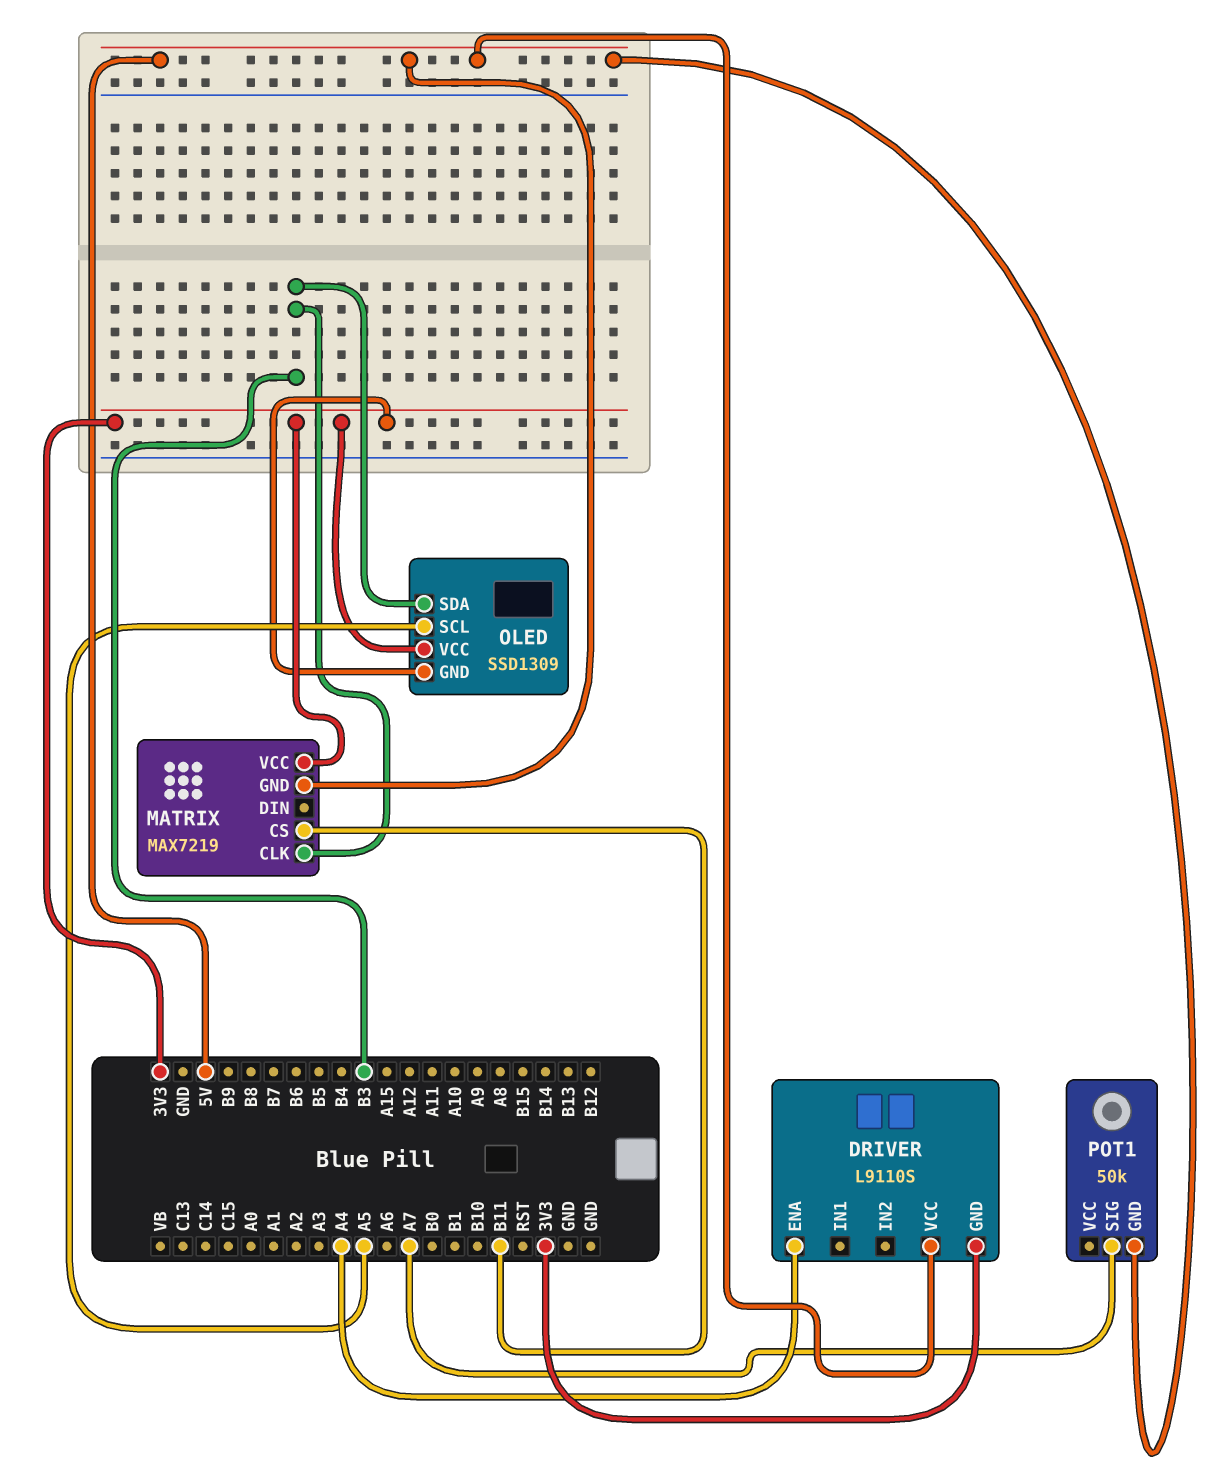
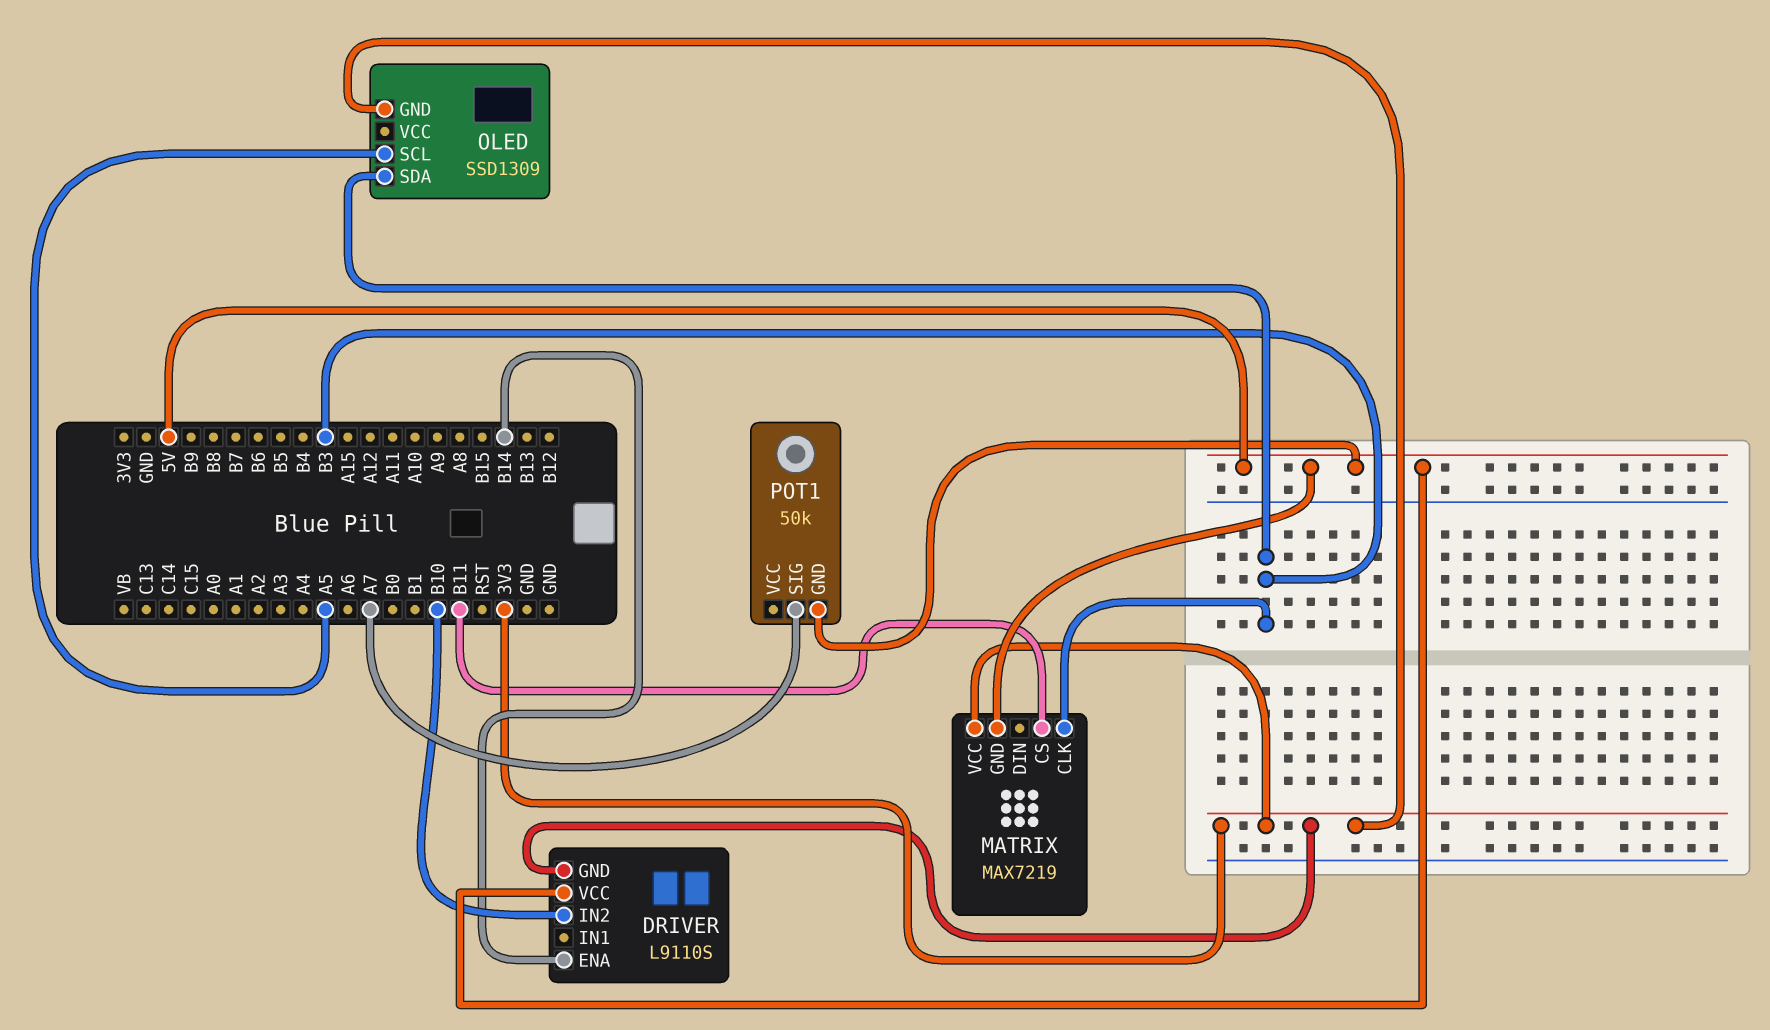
DRIVER pin ENA: A4 -> B14
DRIVER pin IN2: none -> B10
OLED pin VCC: 3V3 -> none

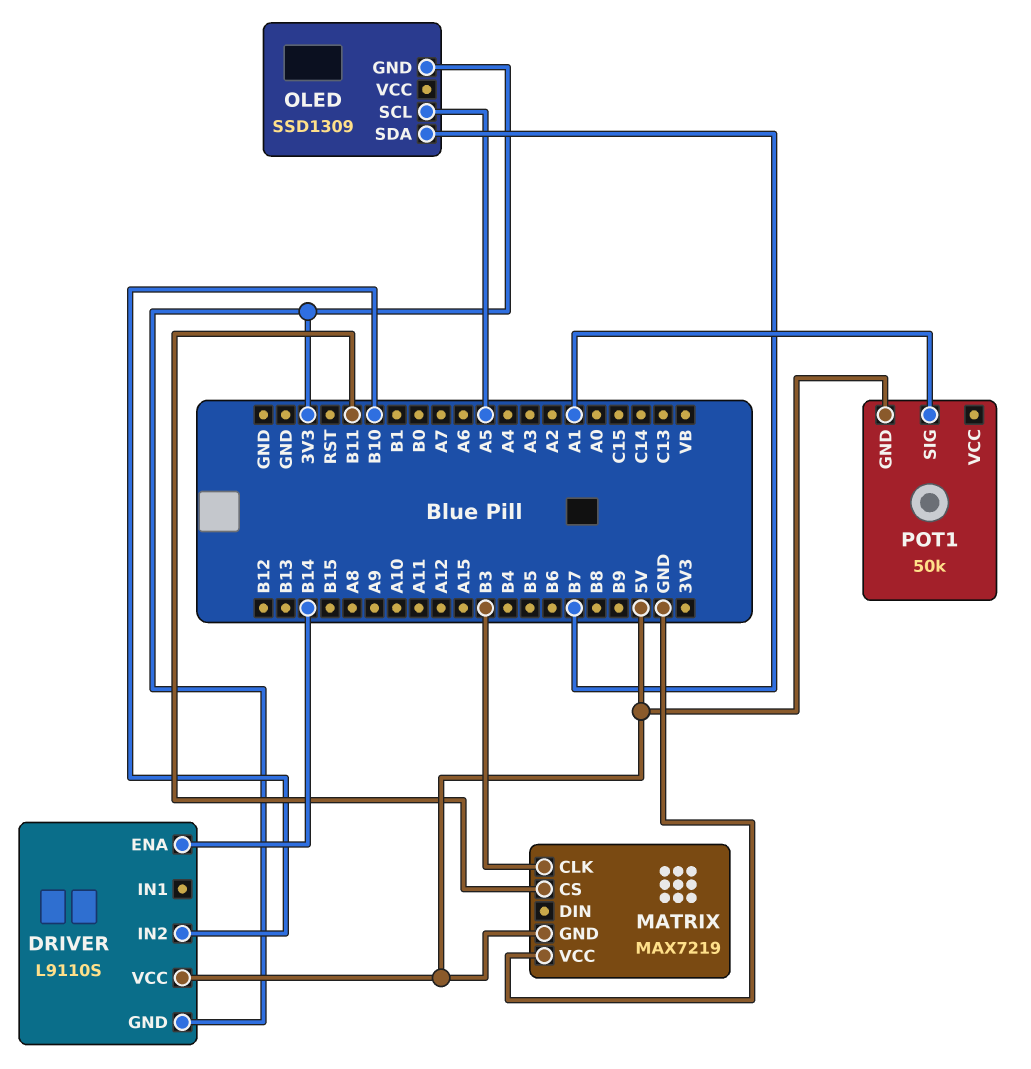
MATRIX pin VCC: 3V3 -> GND
OLED pin SDA: B3 -> B7
POT1 pin SIG: A7 -> A1

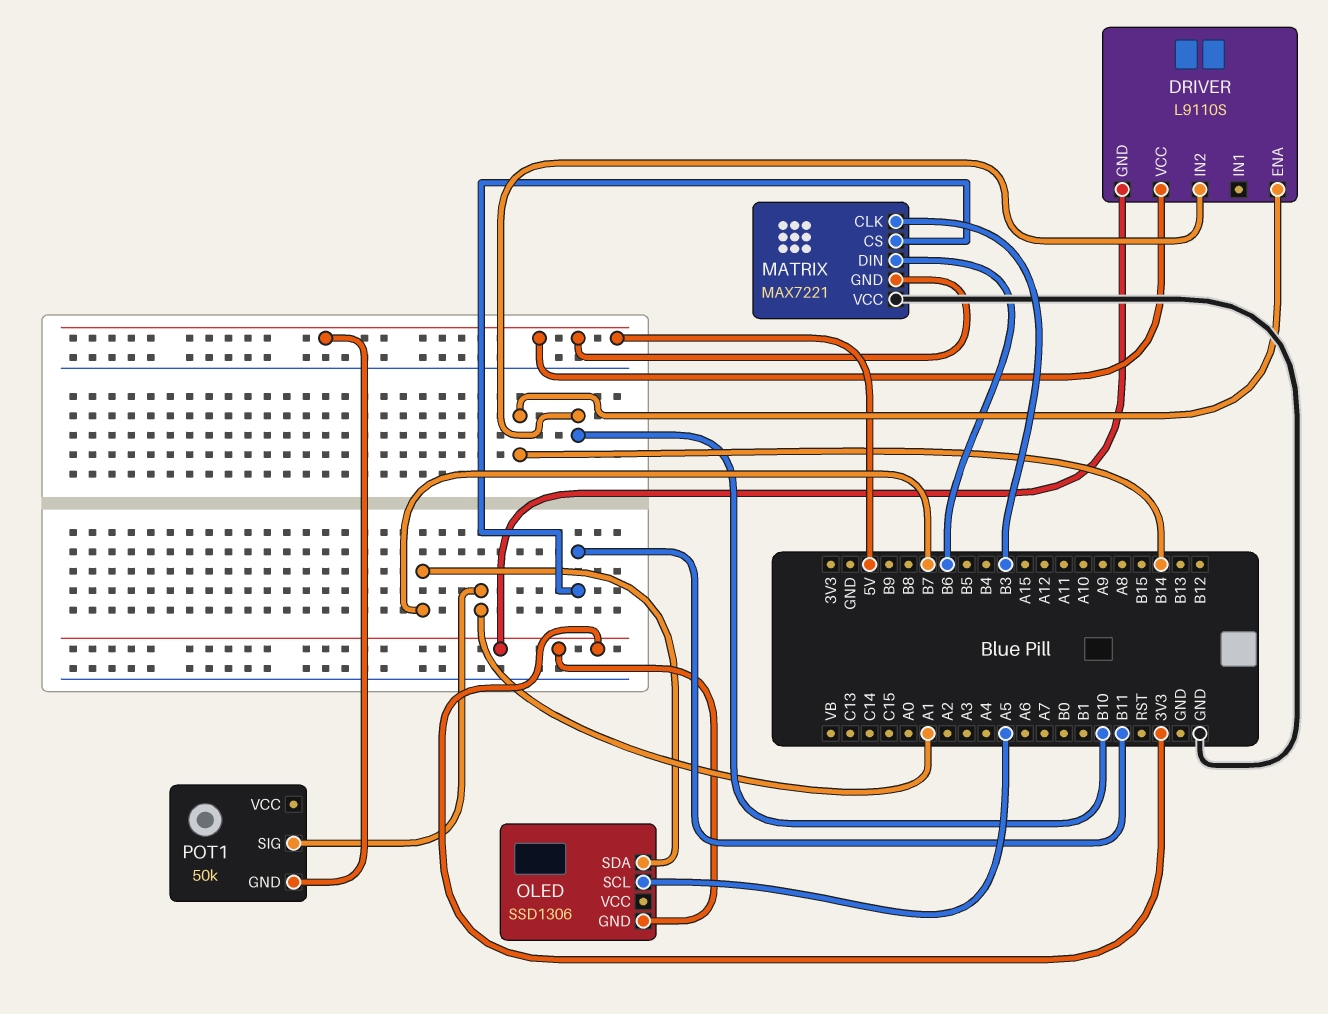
MATRIX: MAX7219 -> MAX7221
MATRIX pin DIN: none -> B6
OLED: SSD1309 -> SSD1306

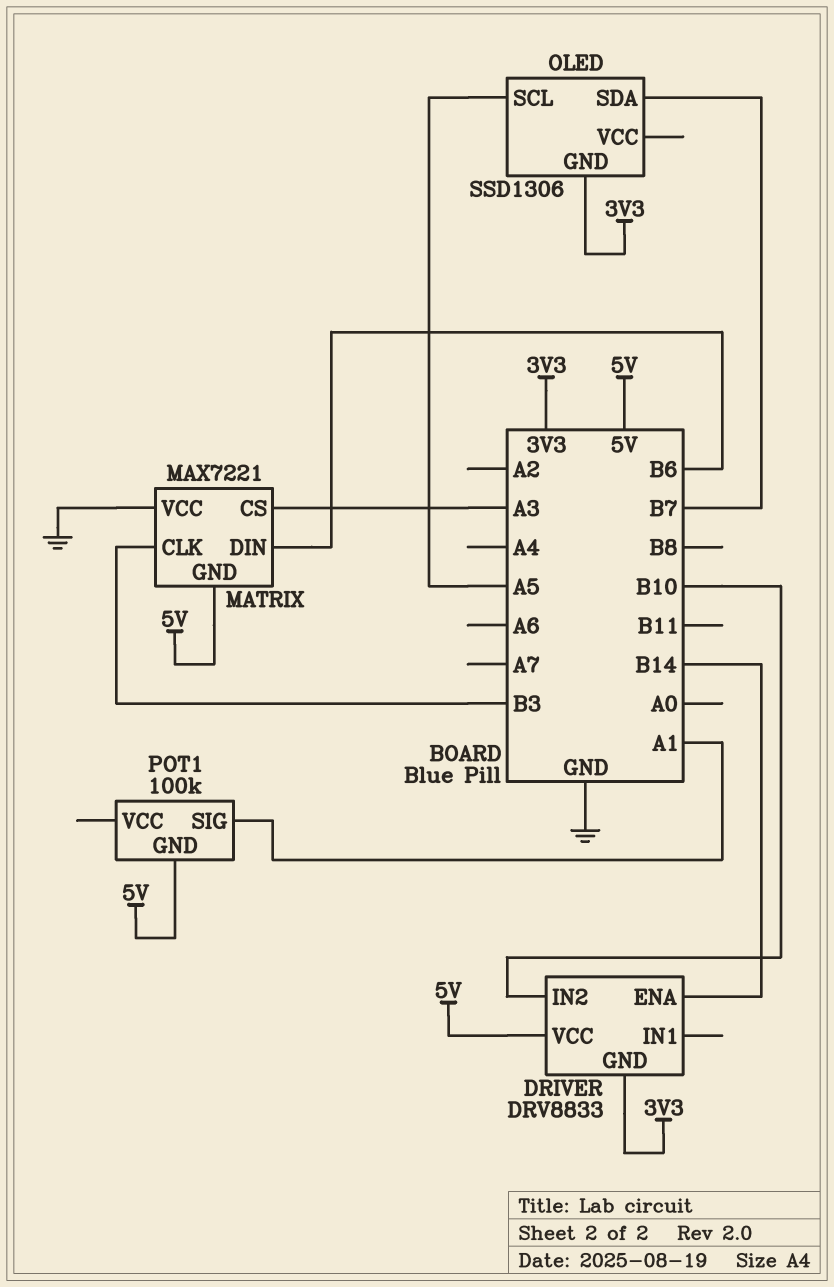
DRIVER: L9110S -> DRV8833
MATRIX pin CS: B11 -> A3
POT1: 50k -> 100k

